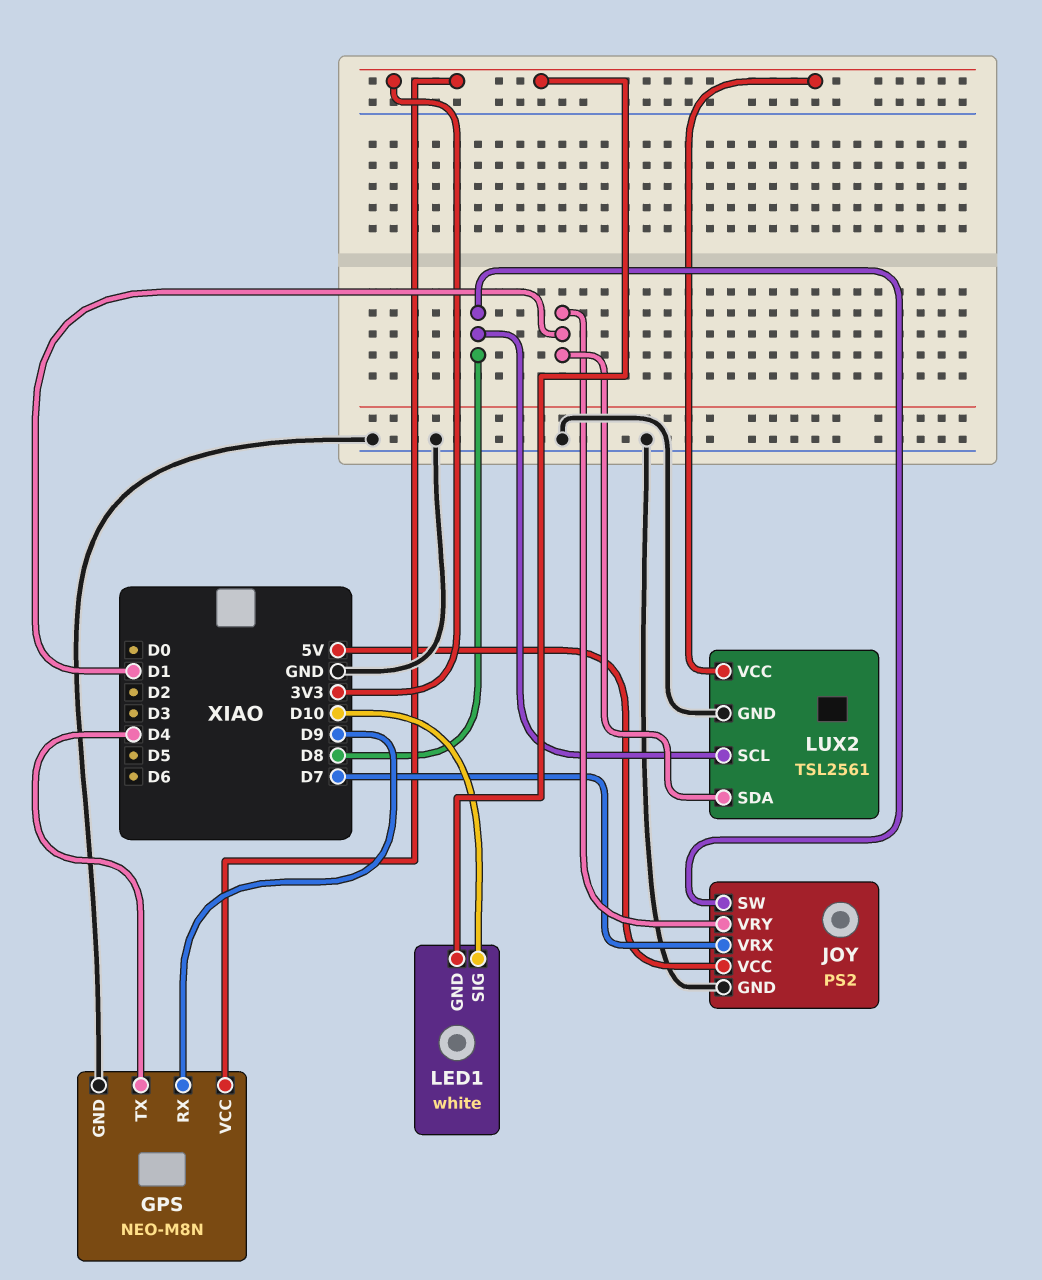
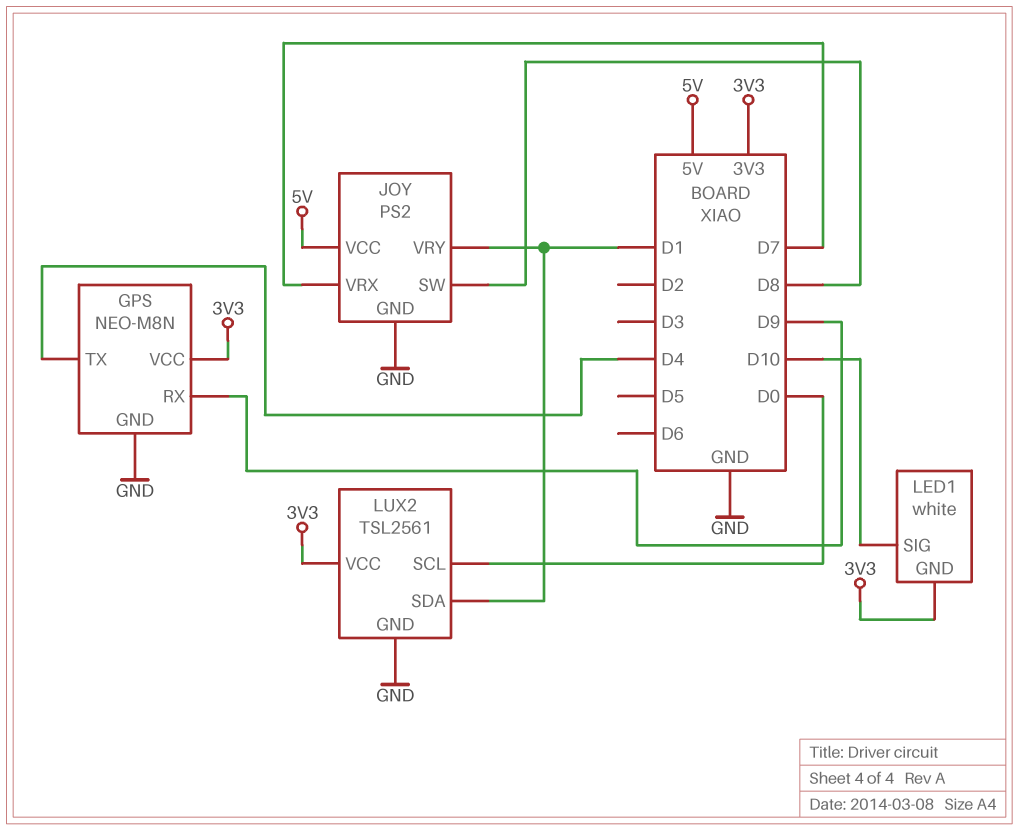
LUX2 pin SCL: D8 -> D0

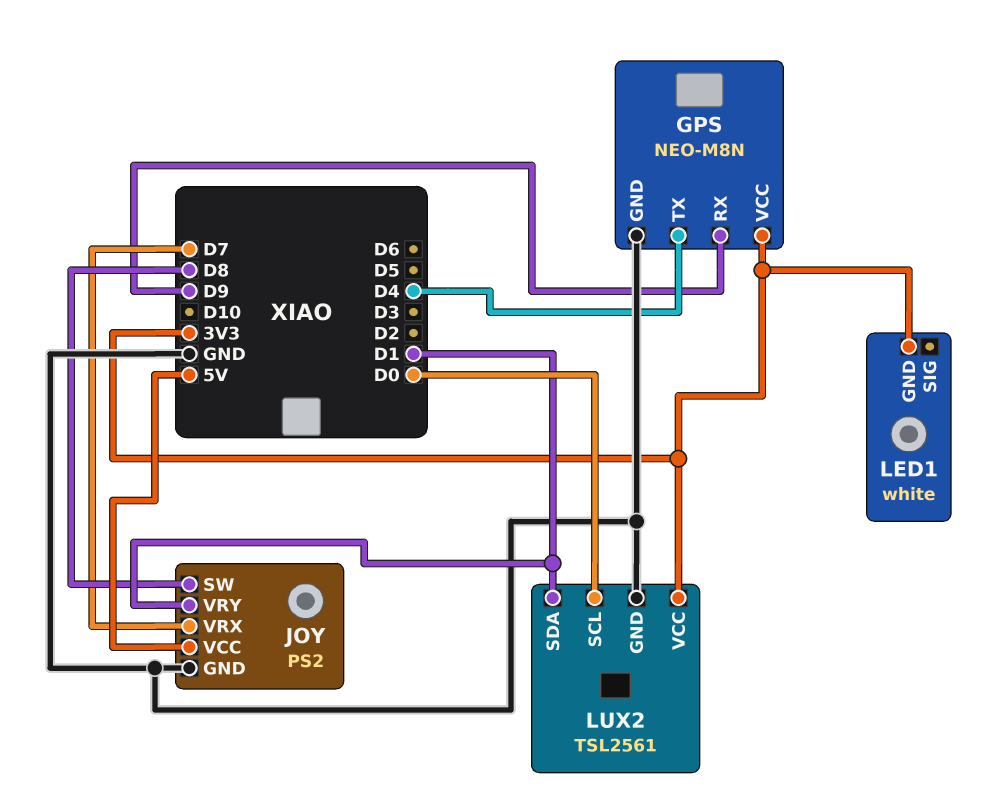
LED1 pin SIG: D10 -> none

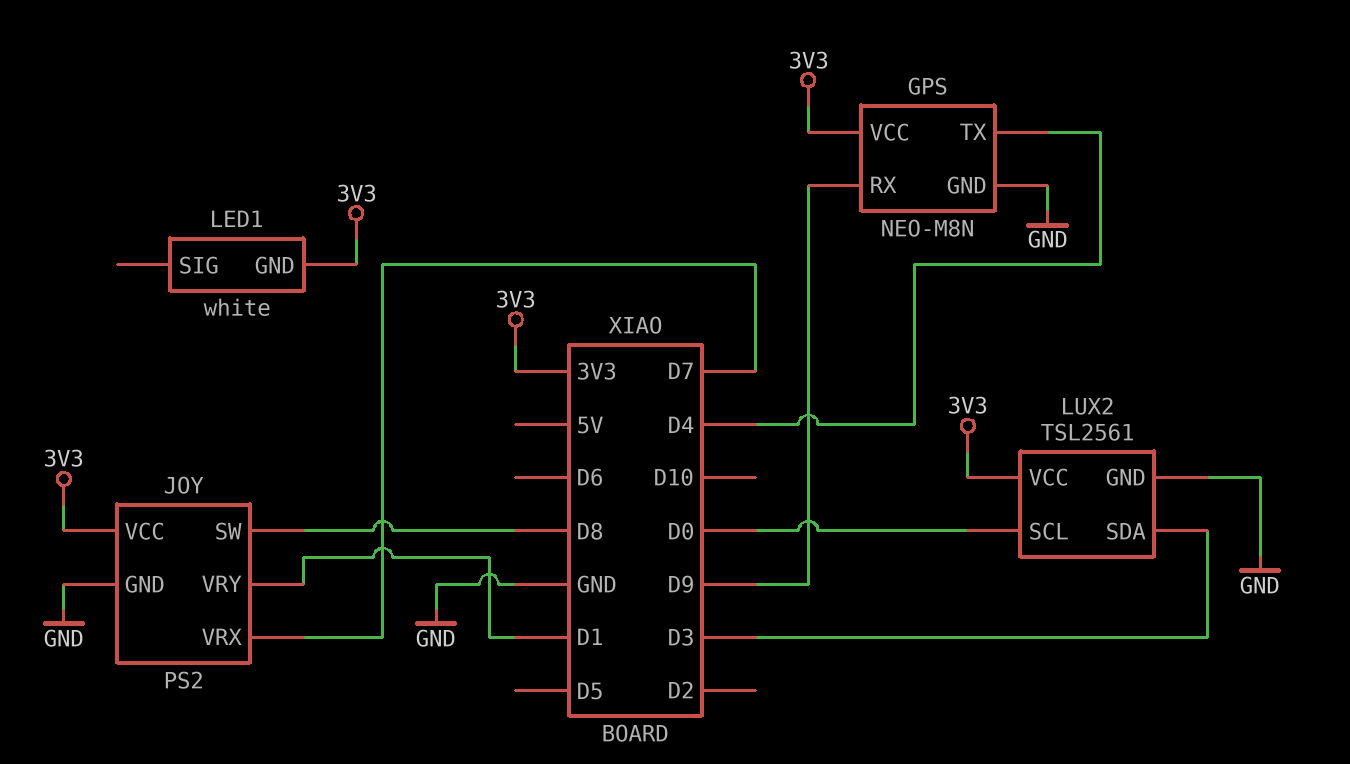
JOY pin VCC: 5V -> 3V3
LUX2 pin SDA: D1 -> D3

